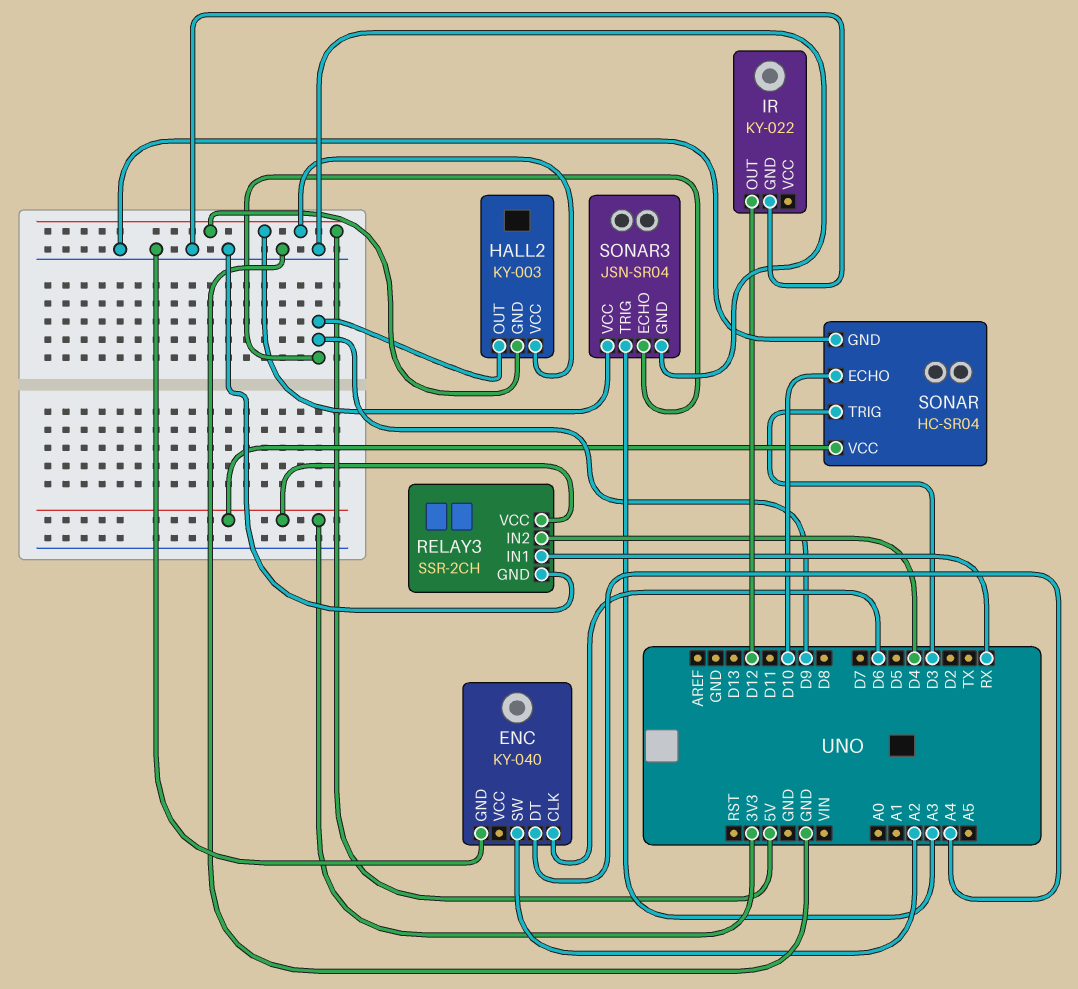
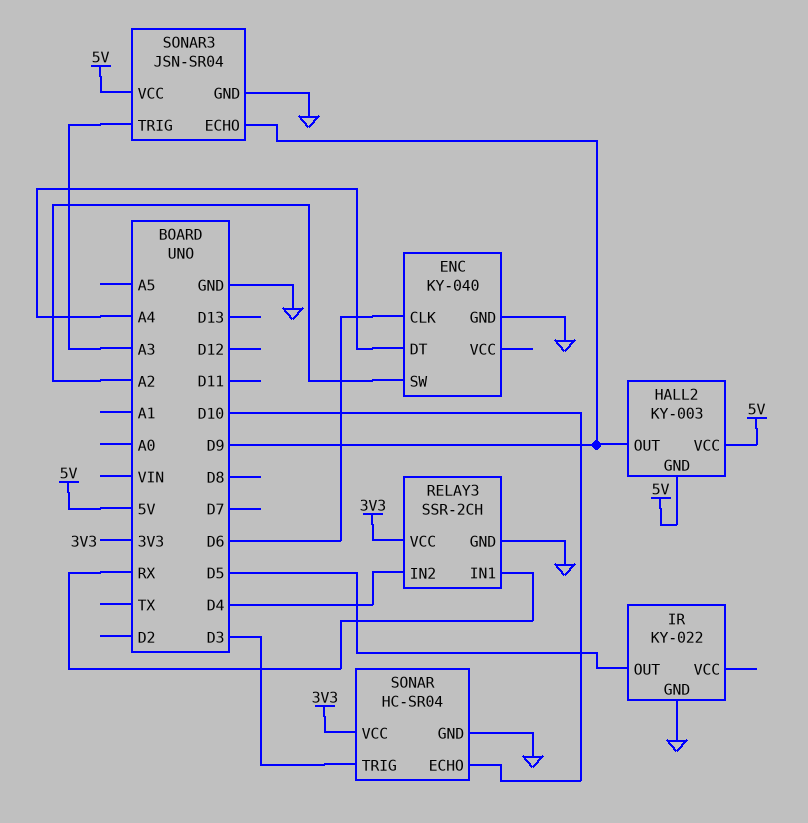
IR pin OUT: D12 -> D5

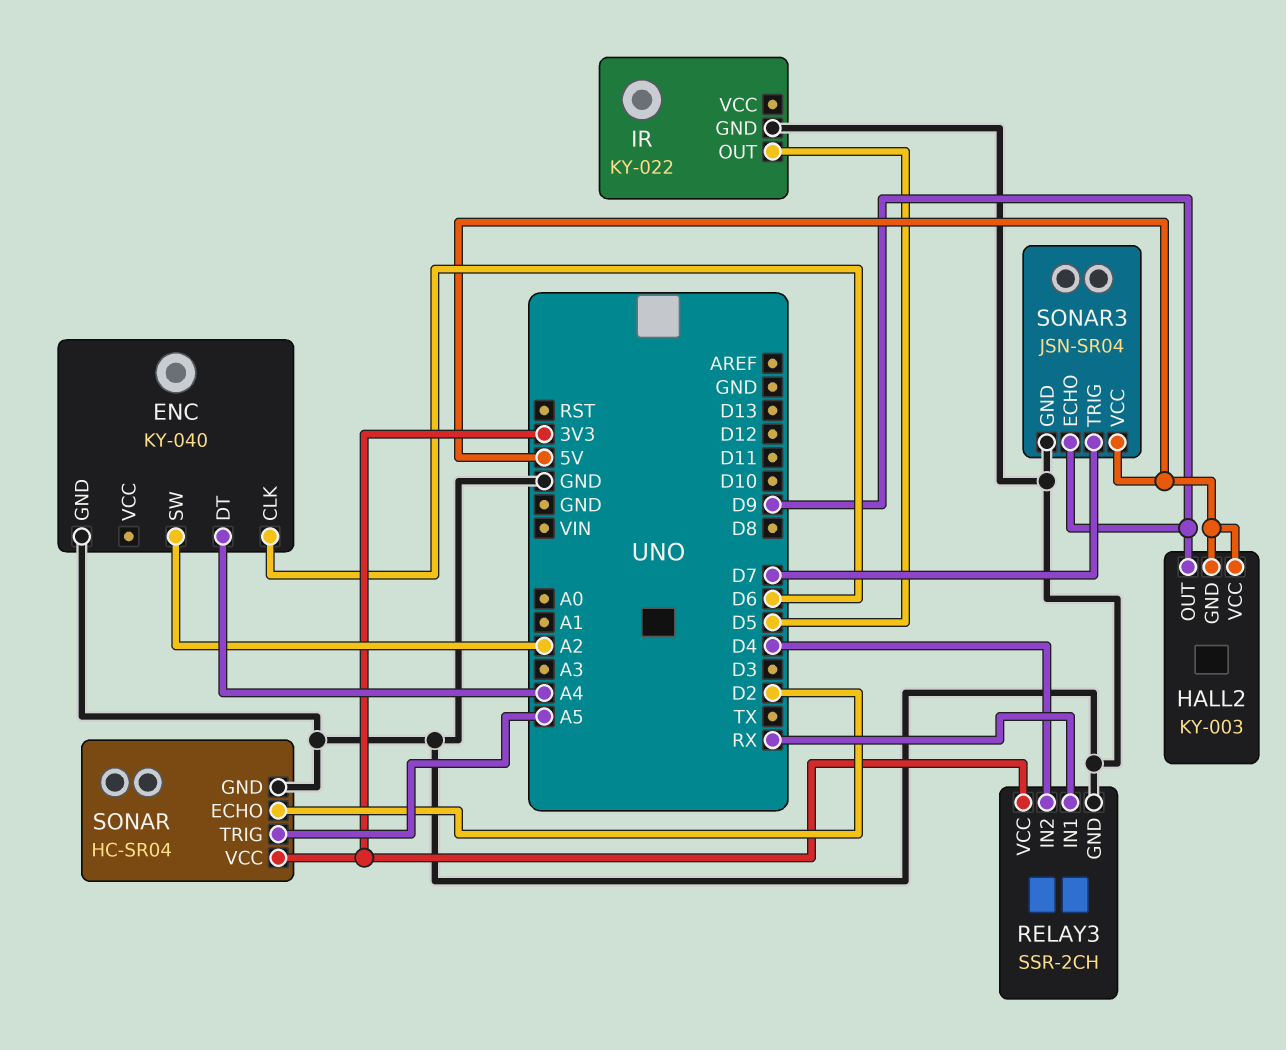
SONAR pin ECHO: D10 -> D2
SONAR pin TRIG: D3 -> A5
SONAR3 pin TRIG: A3 -> D7

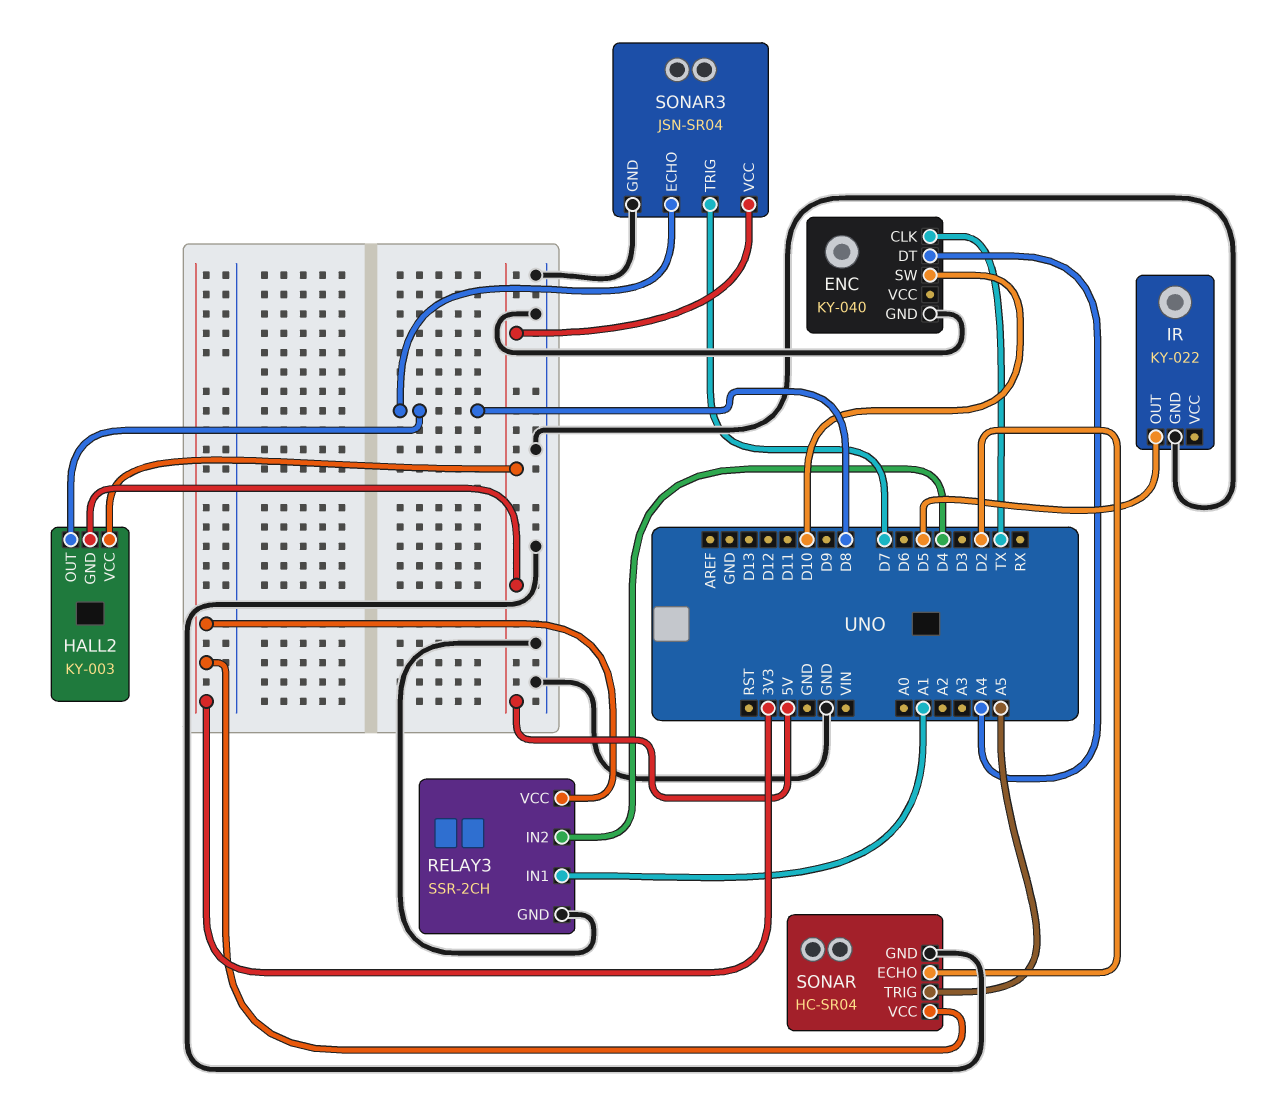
ENC pin CLK: D6 -> TX
ENC pin SW: A2 -> D10
HALL2 pin OUT: D9 -> D8
RELAY3 pin IN1: RX -> A1
SONAR3 pin ECHO: D9 -> D8

